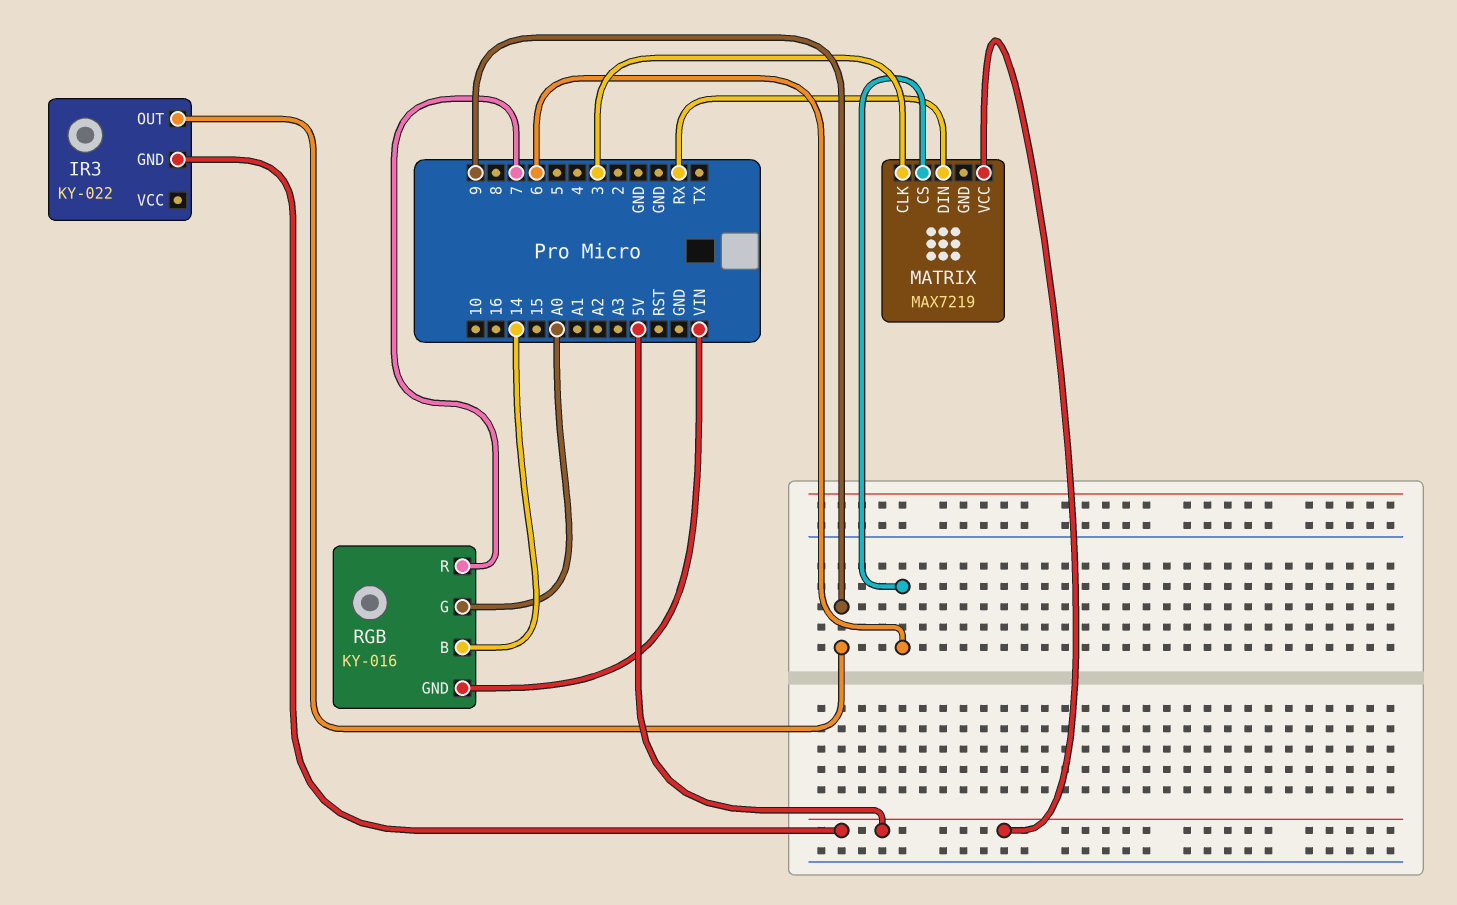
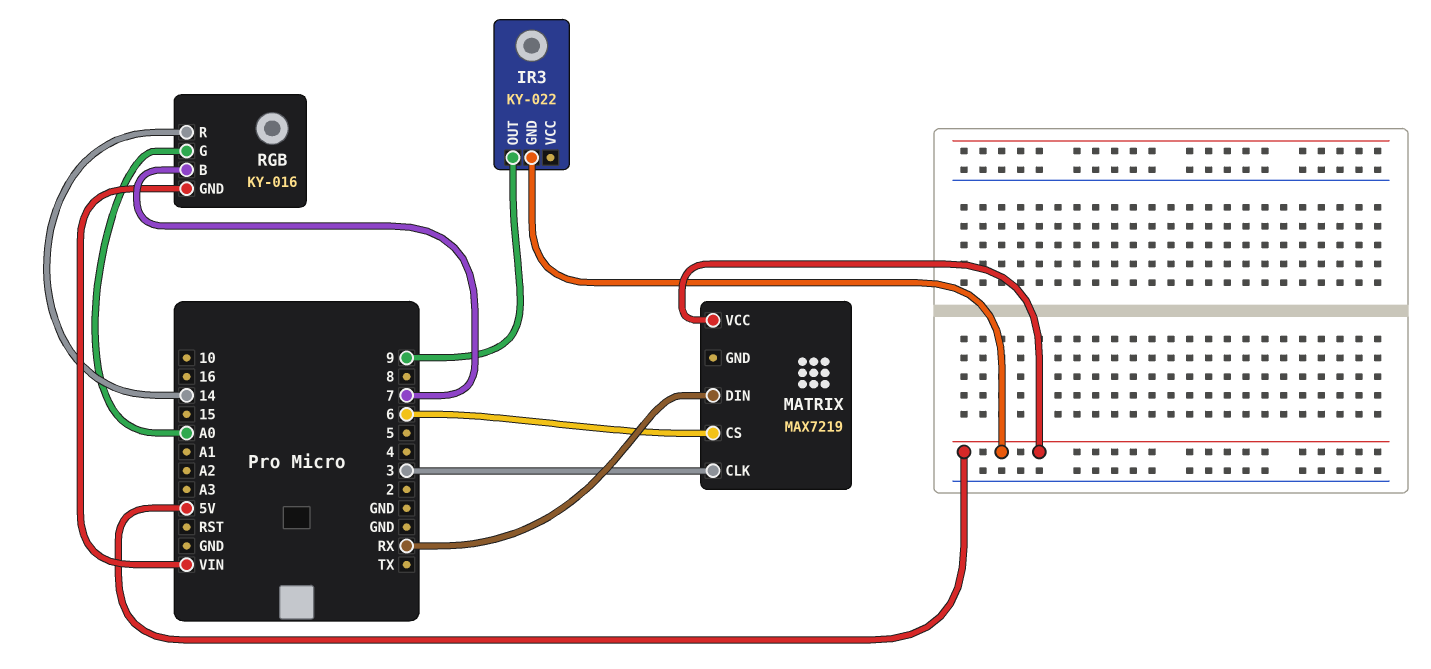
RGB pin B: 14 -> 7
RGB pin R: 7 -> 14

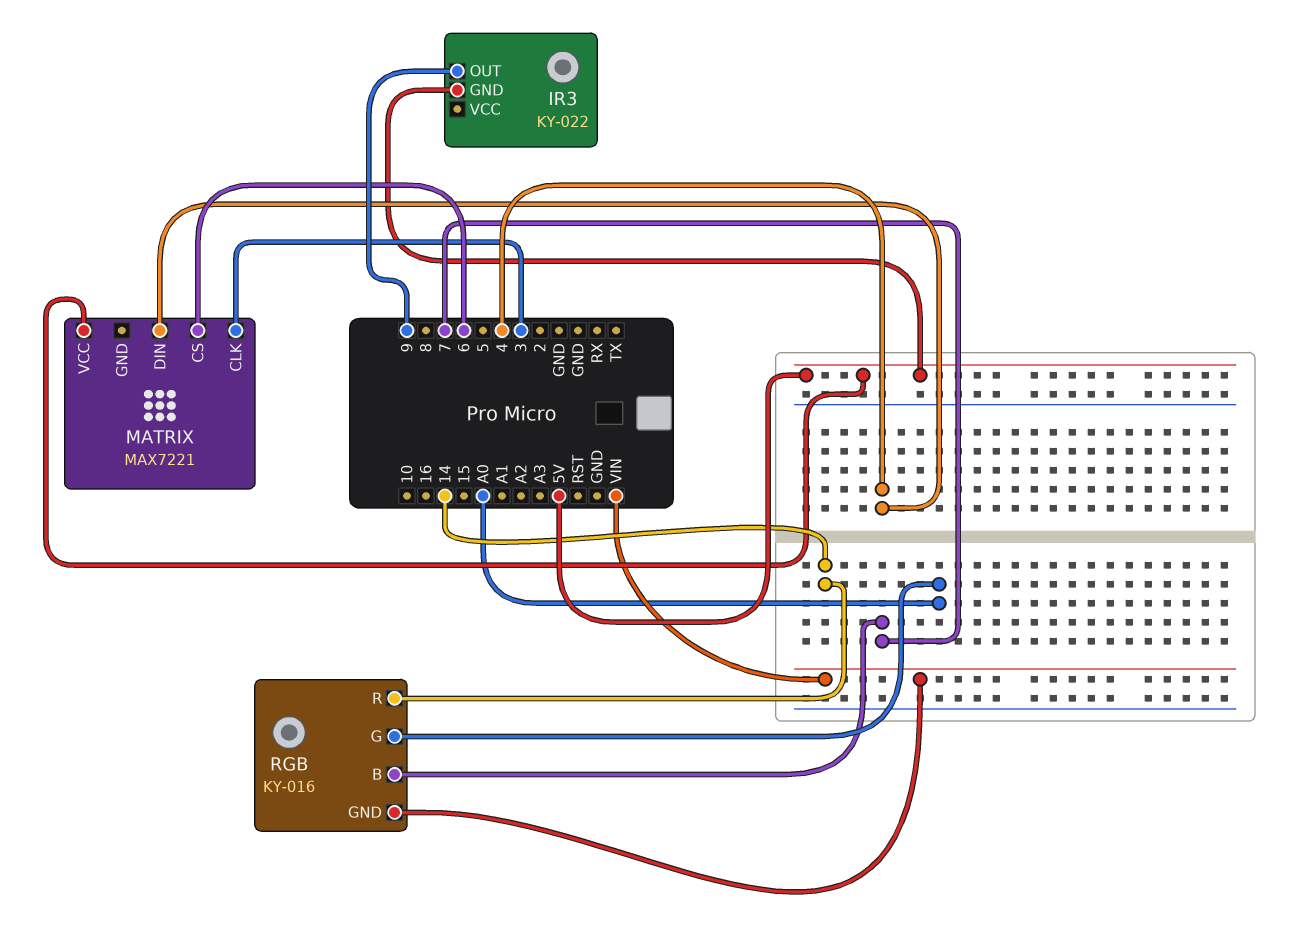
MATRIX: MAX7219 -> MAX7221
MATRIX pin DIN: RX -> 4

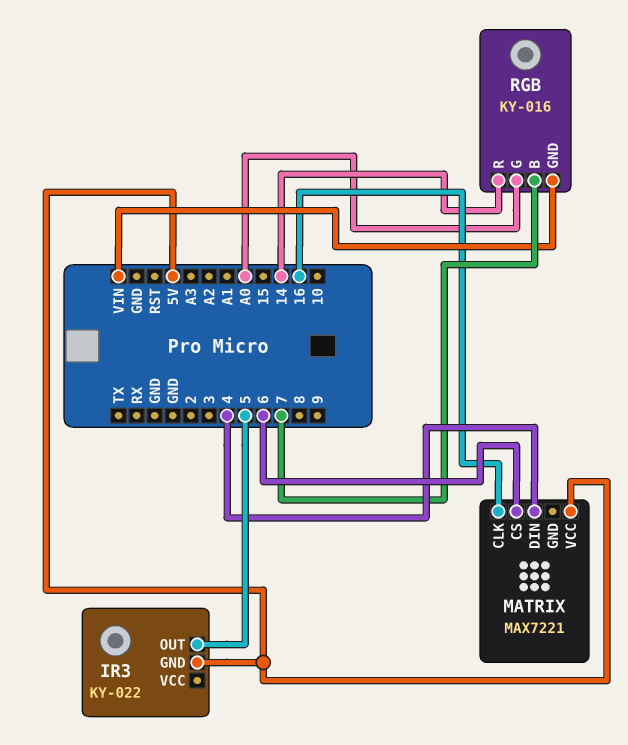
IR3 pin OUT: 9 -> 5
MATRIX pin CLK: 3 -> 16

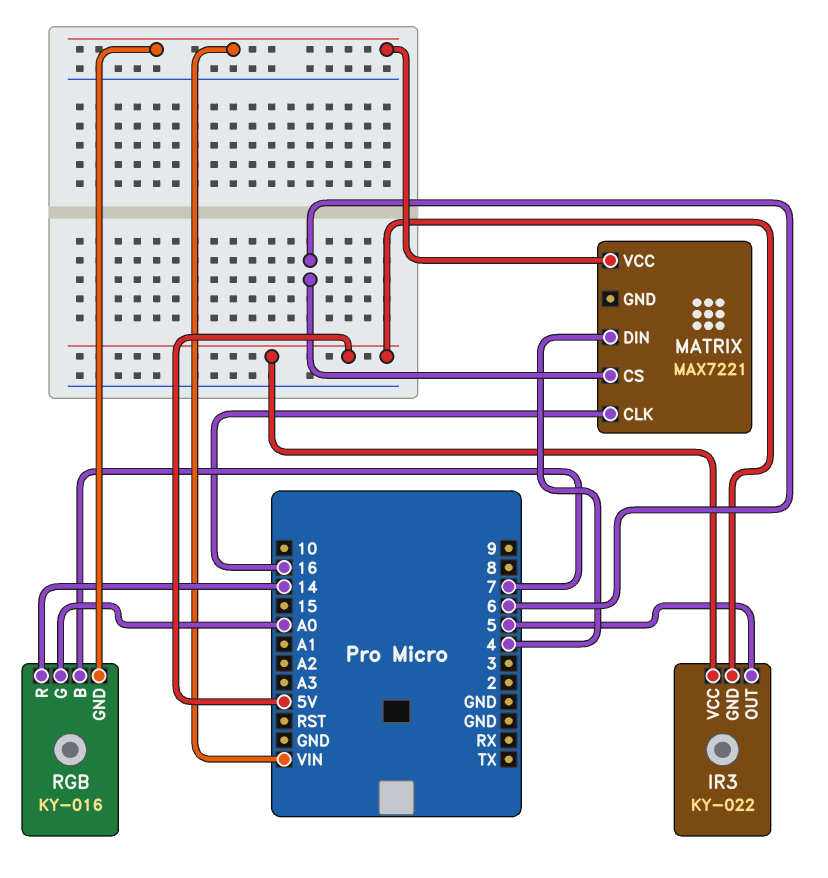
IR3 pin VCC: none -> 5V
MATRIX pin VCC: 5V -> VIN

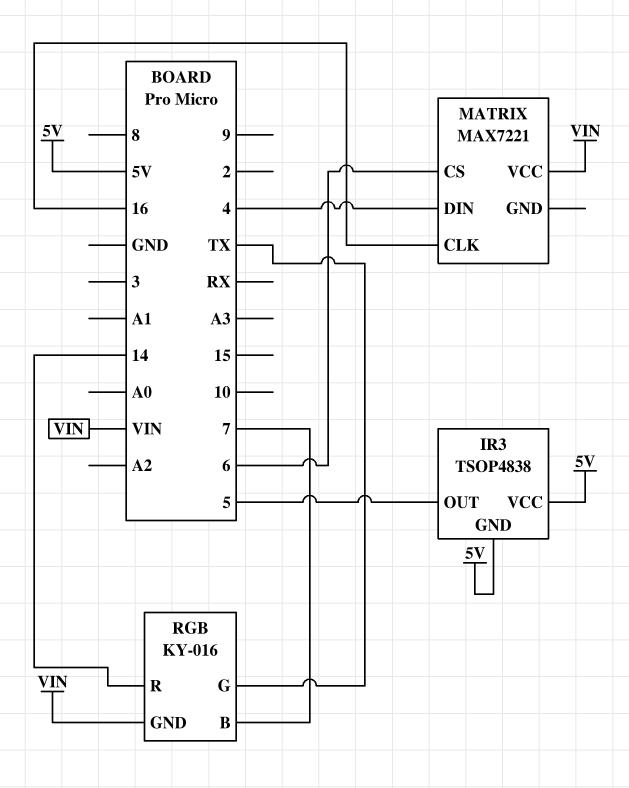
IR3: KY-022 -> TSOP4838
RGB pin G: A0 -> TX

